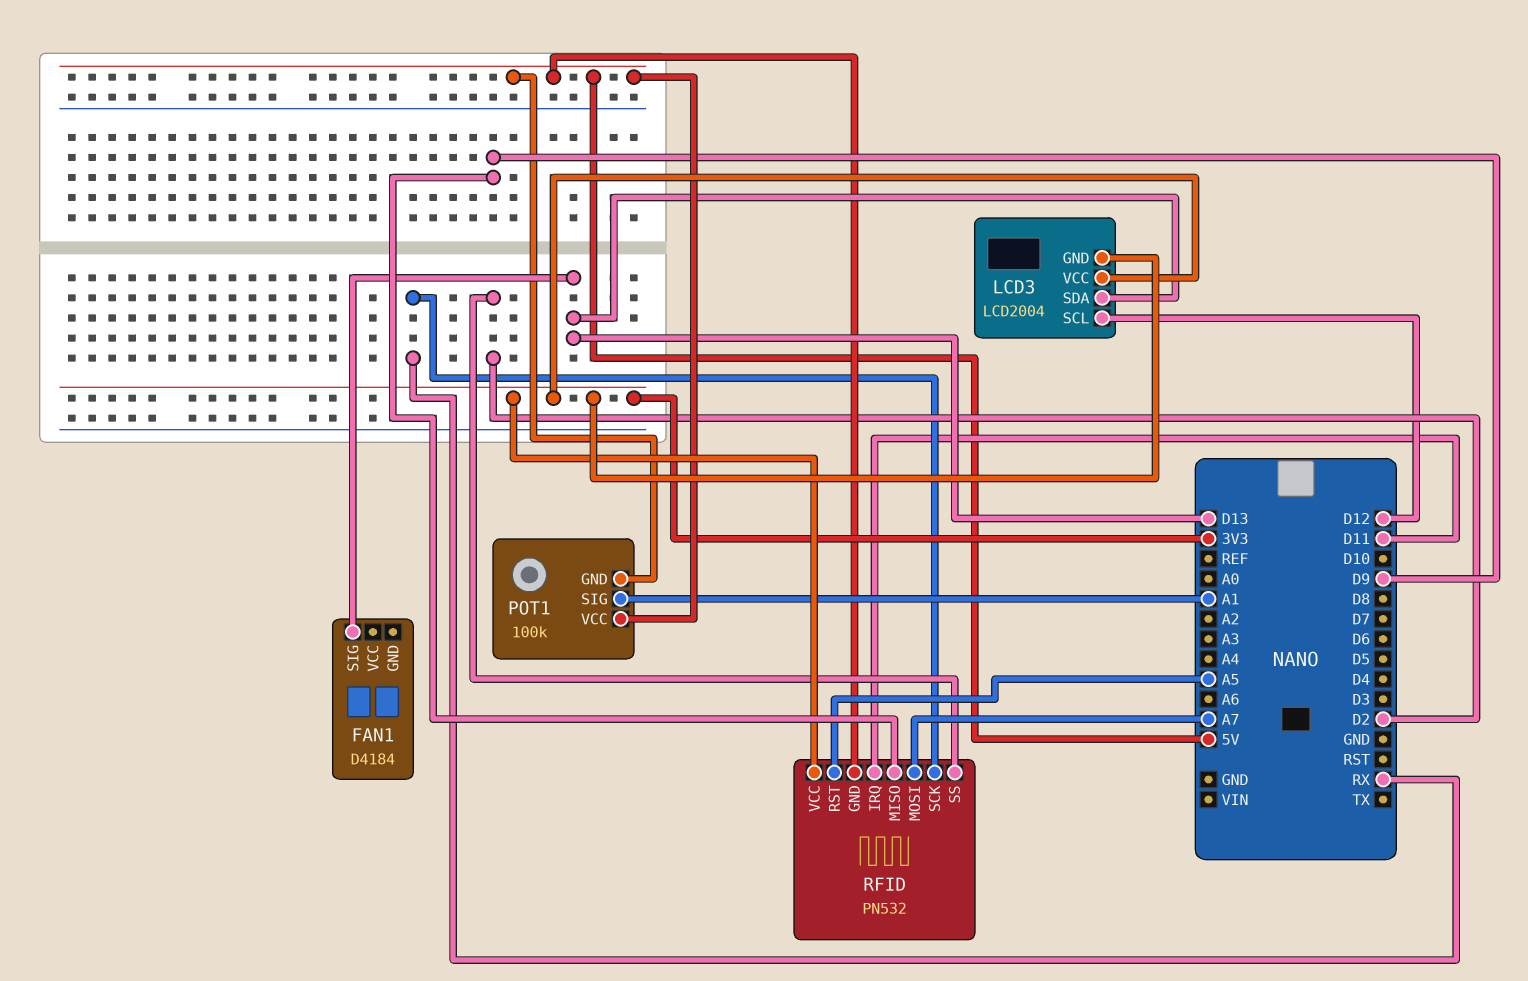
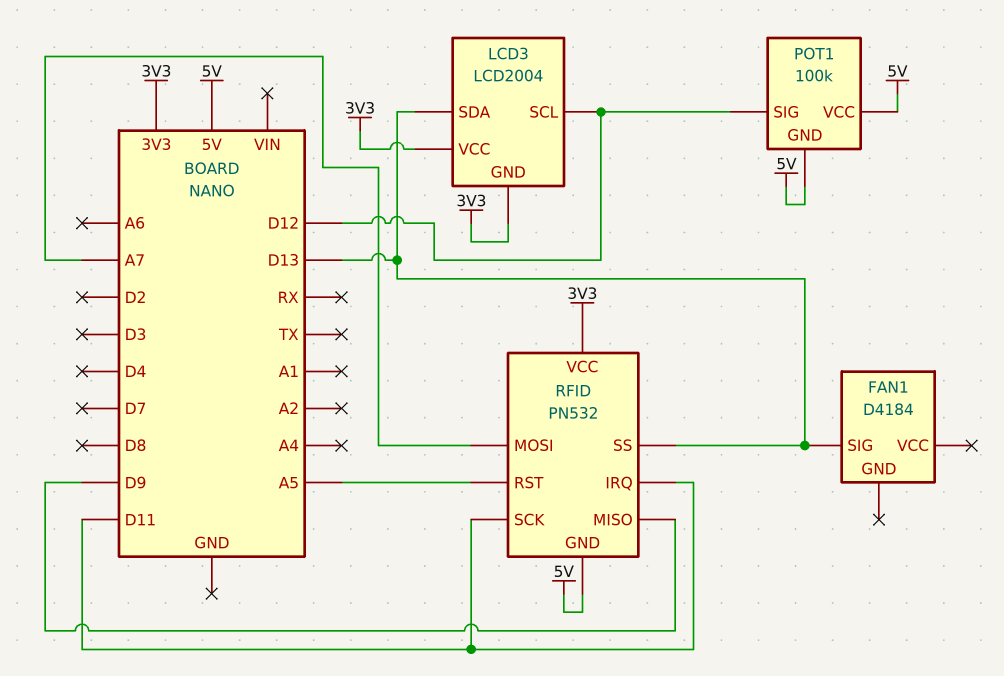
POT1 pin SIG: A1 -> D12
RFID pin SCK: RX -> D11
RFID pin SS: D2 -> D13

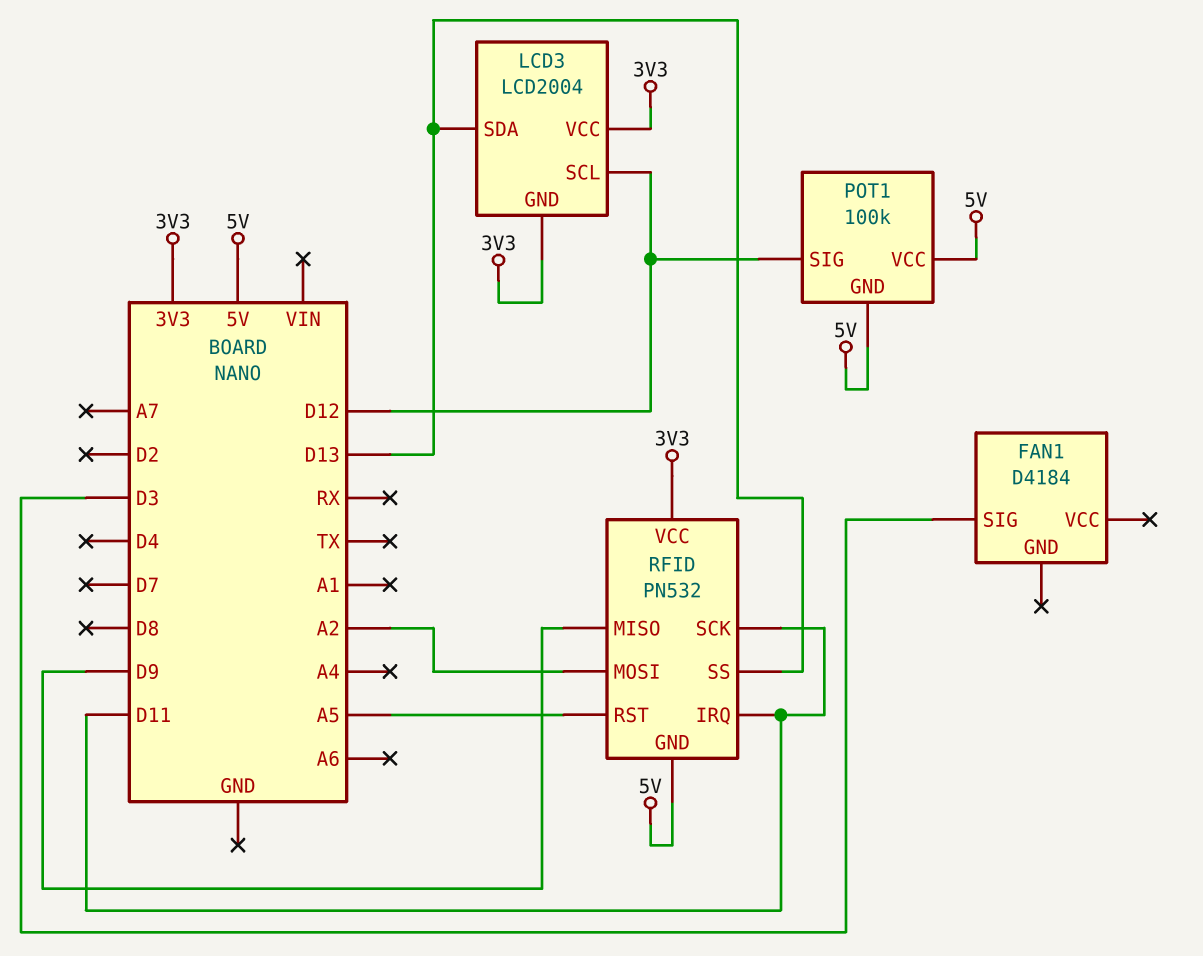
FAN1 pin SIG: D13 -> D3
RFID pin MOSI: A7 -> A2

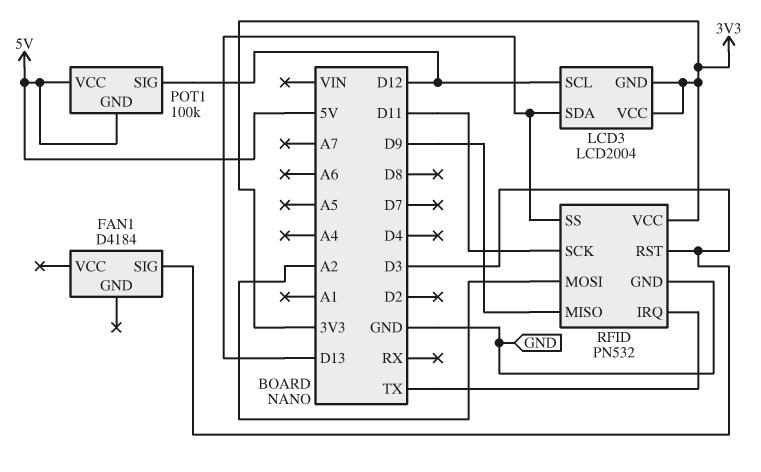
RFID pin GND: 5V -> GND
RFID pin IRQ: D11 -> TX
RFID pin RST: A5 -> D3

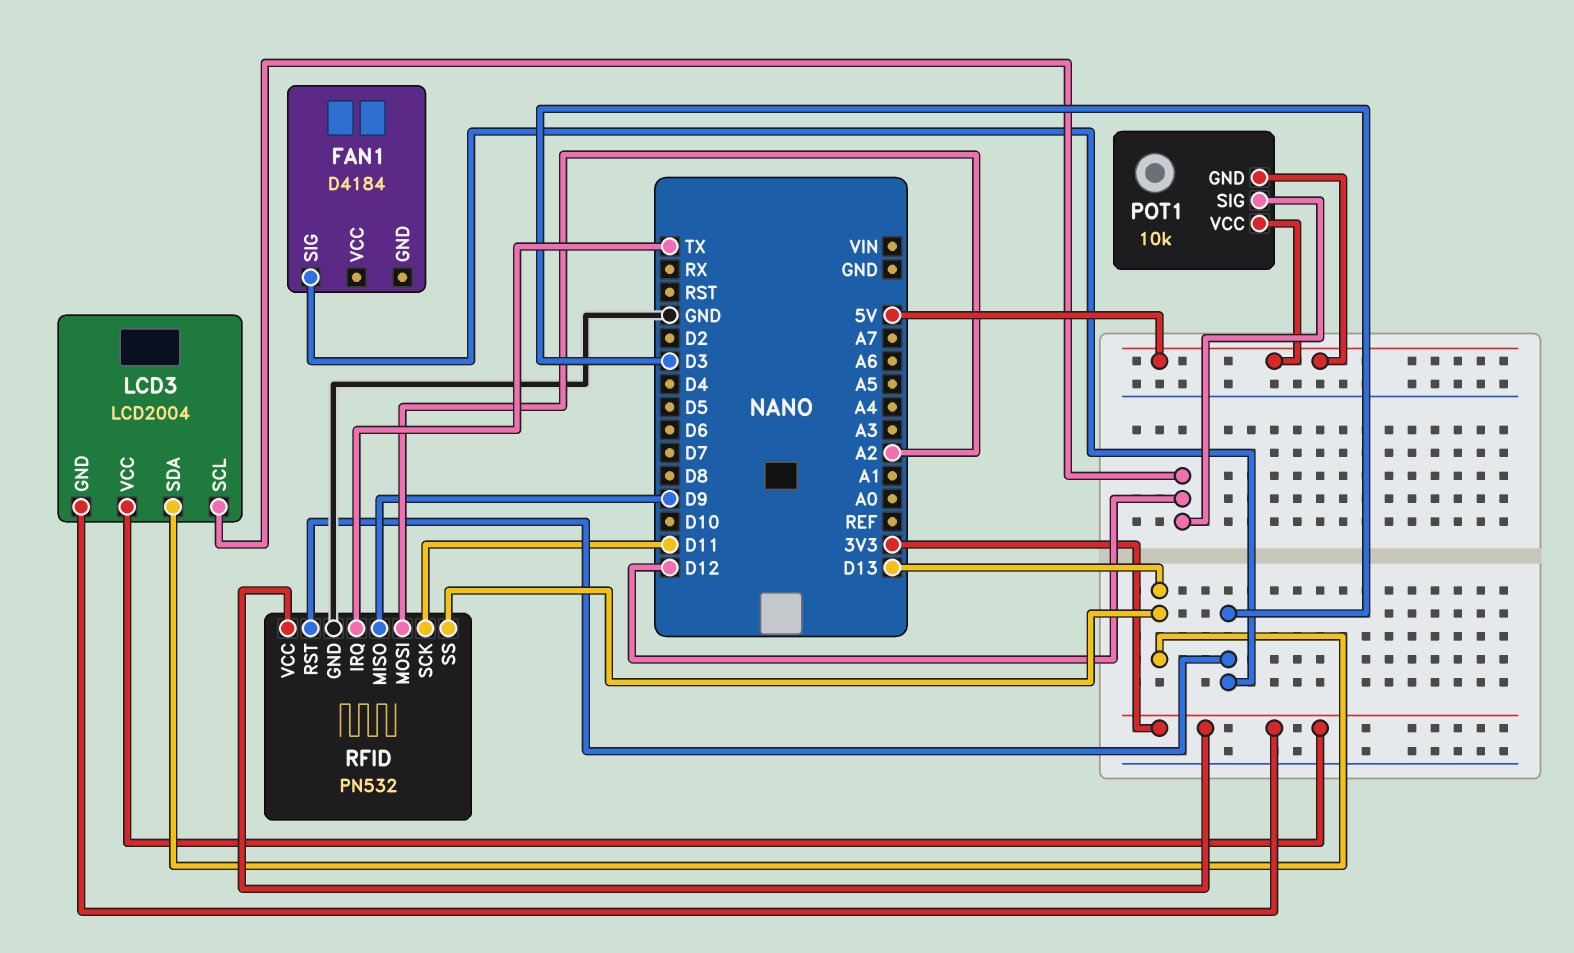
POT1: 100k -> 10k

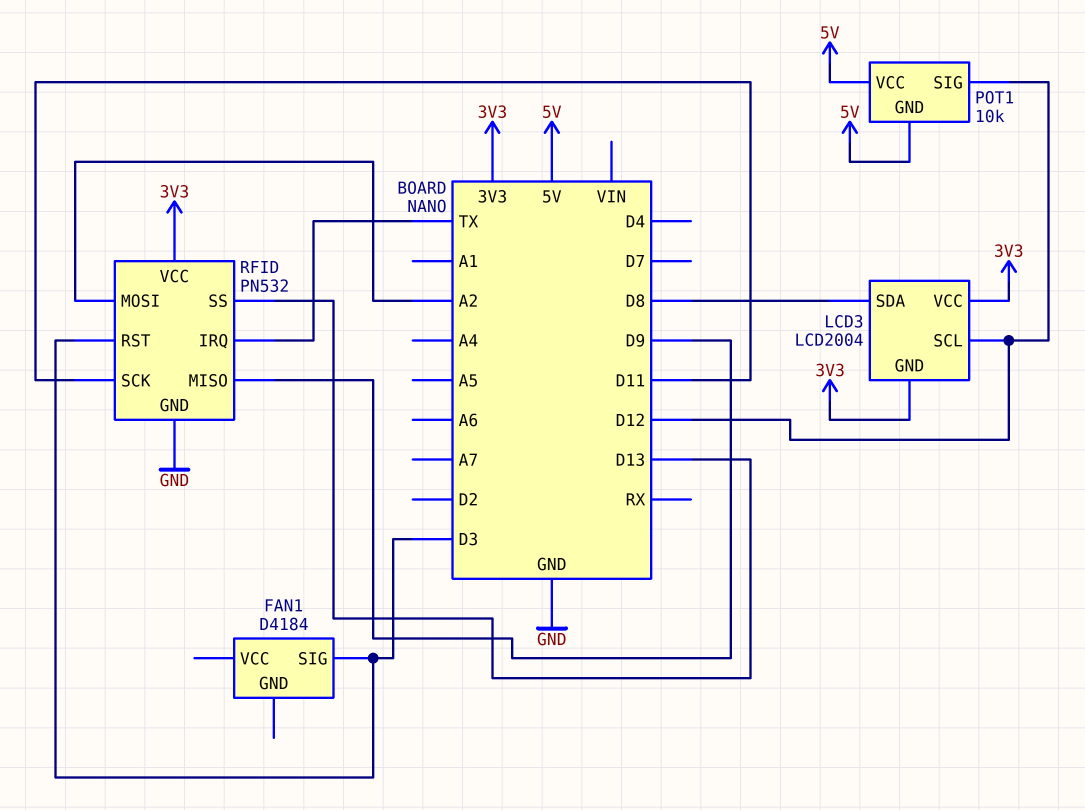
LCD3 pin SDA: D13 -> D8

